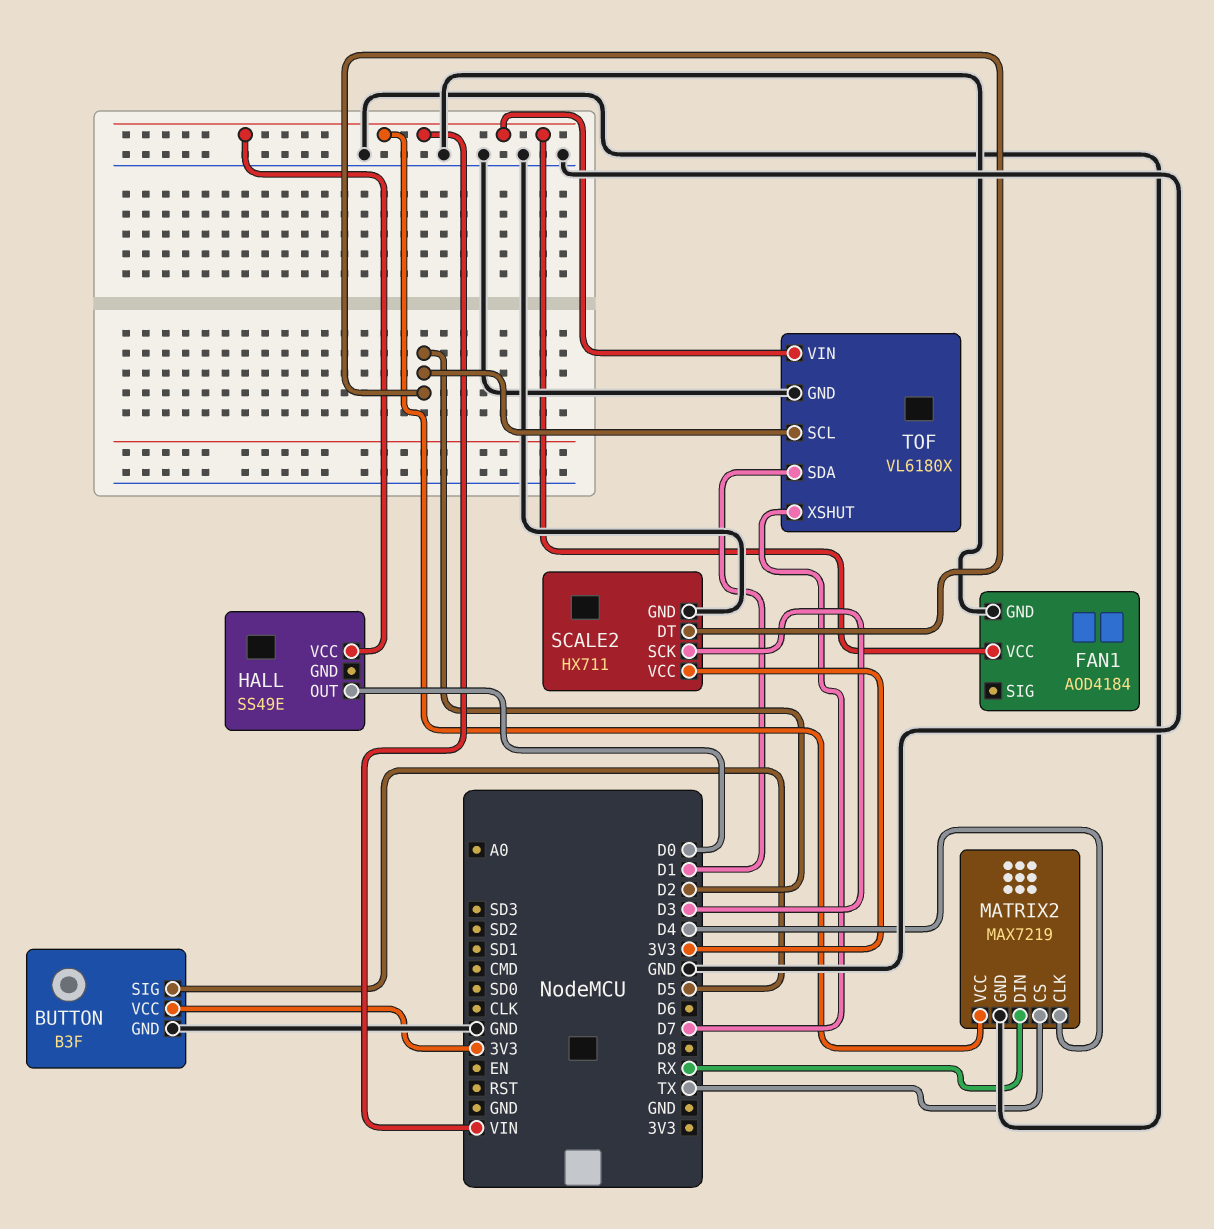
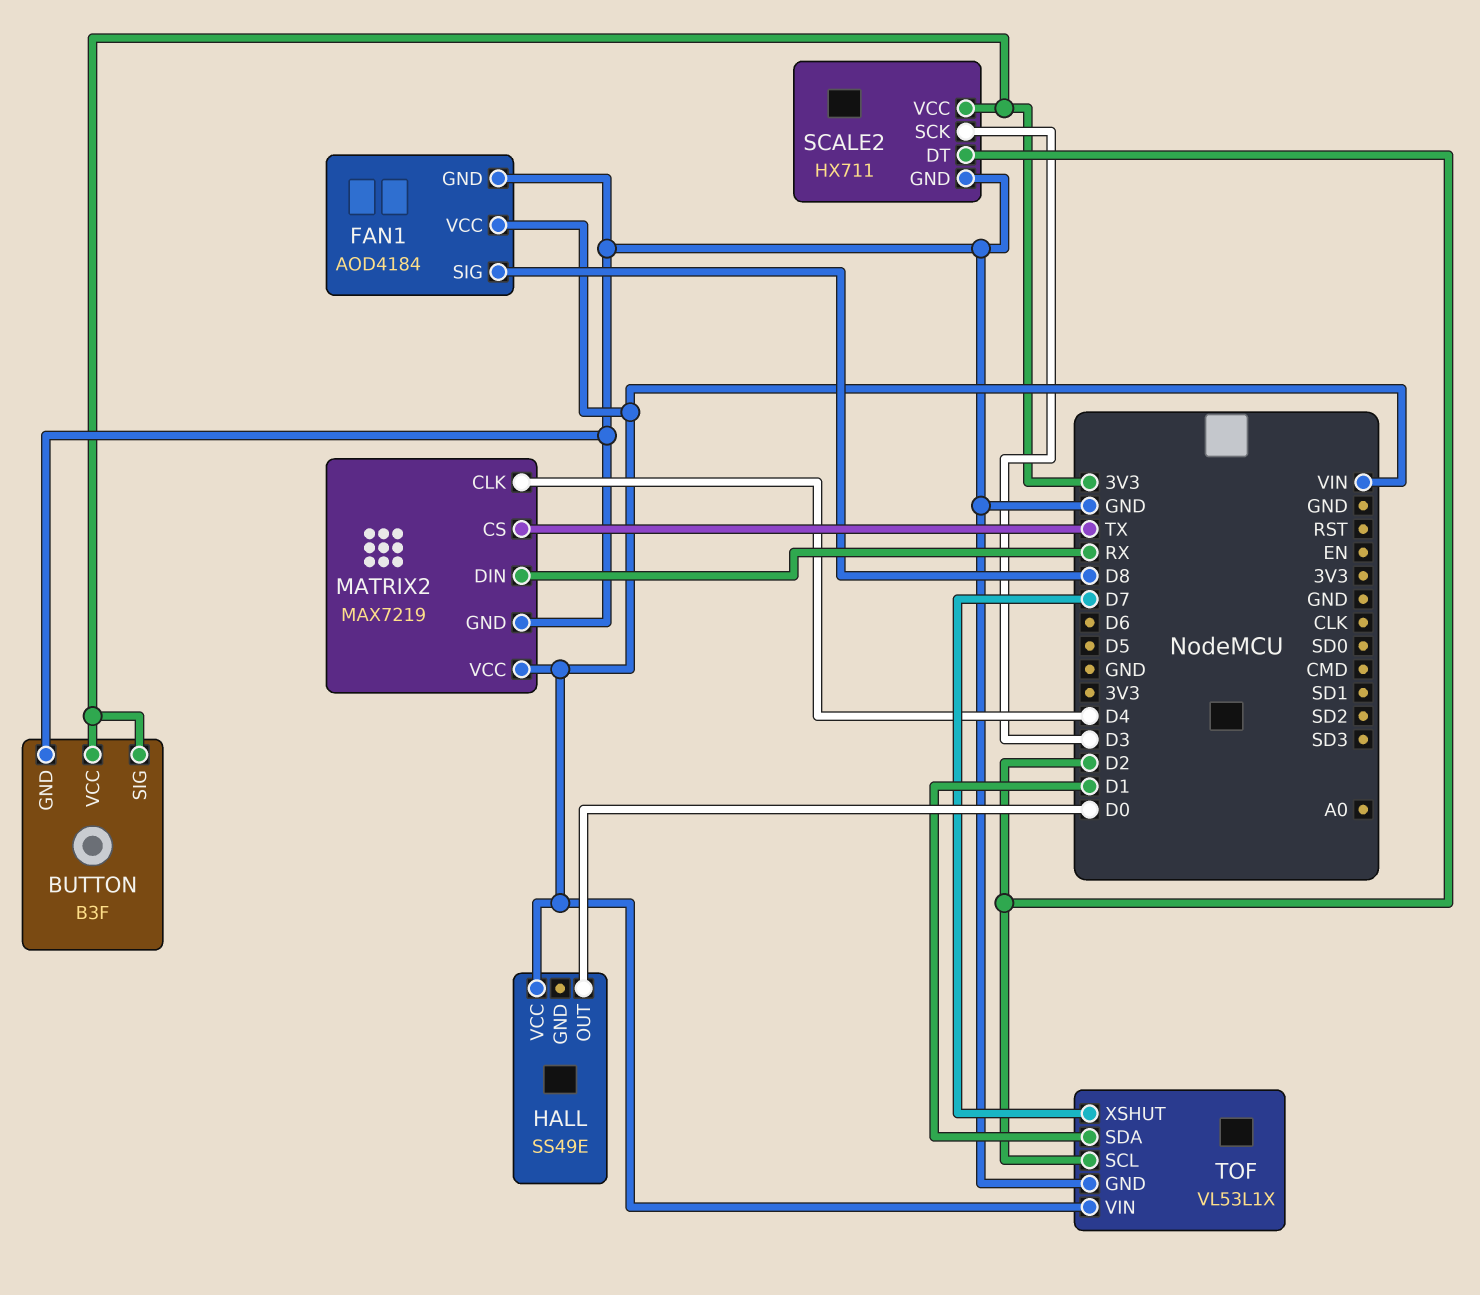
BUTTON pin SIG: D5 -> 3V3
FAN1 pin SIG: none -> D8
TOF: VL6180X -> VL53L1X

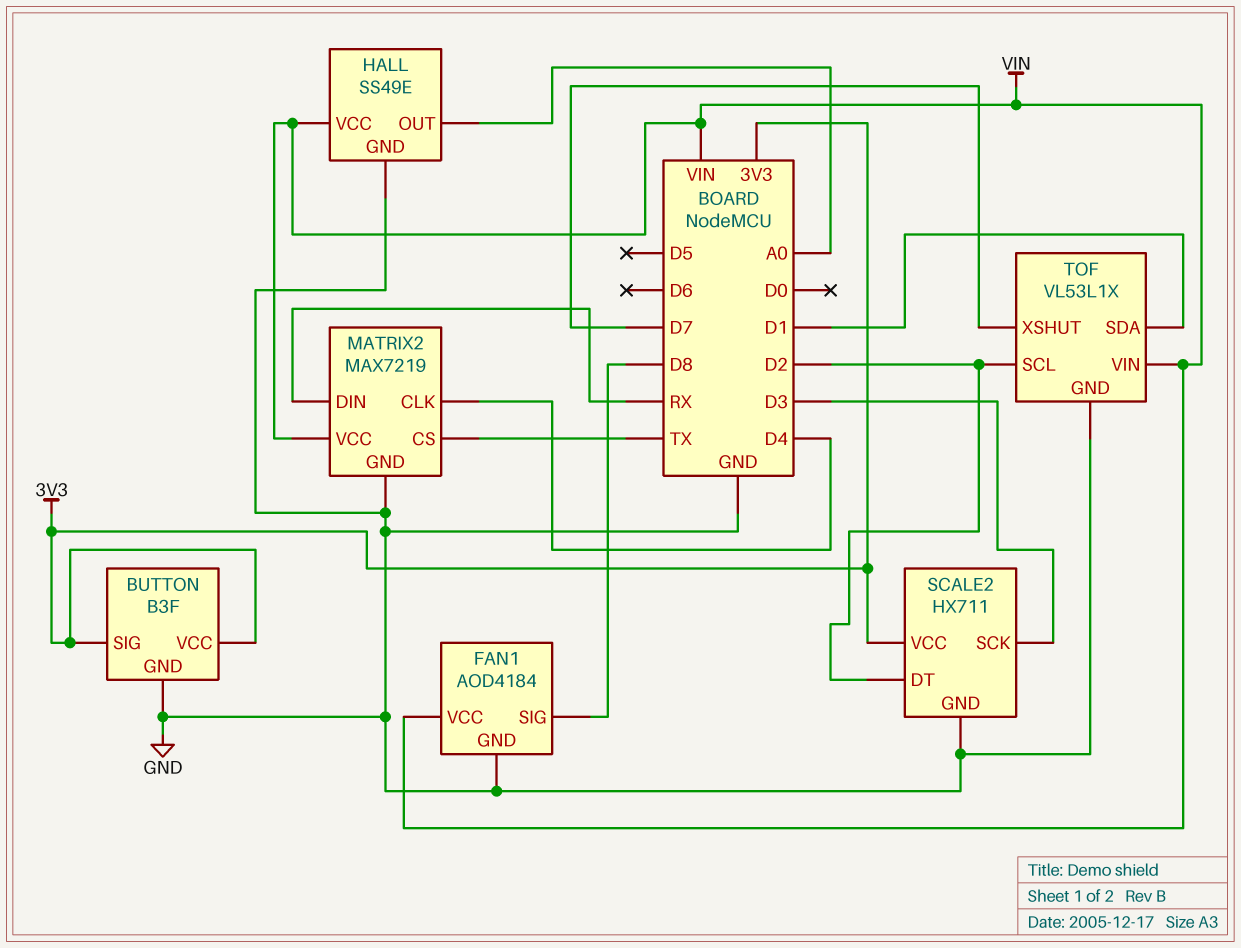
HALL pin GND: none -> GND
HALL pin OUT: D0 -> A0

